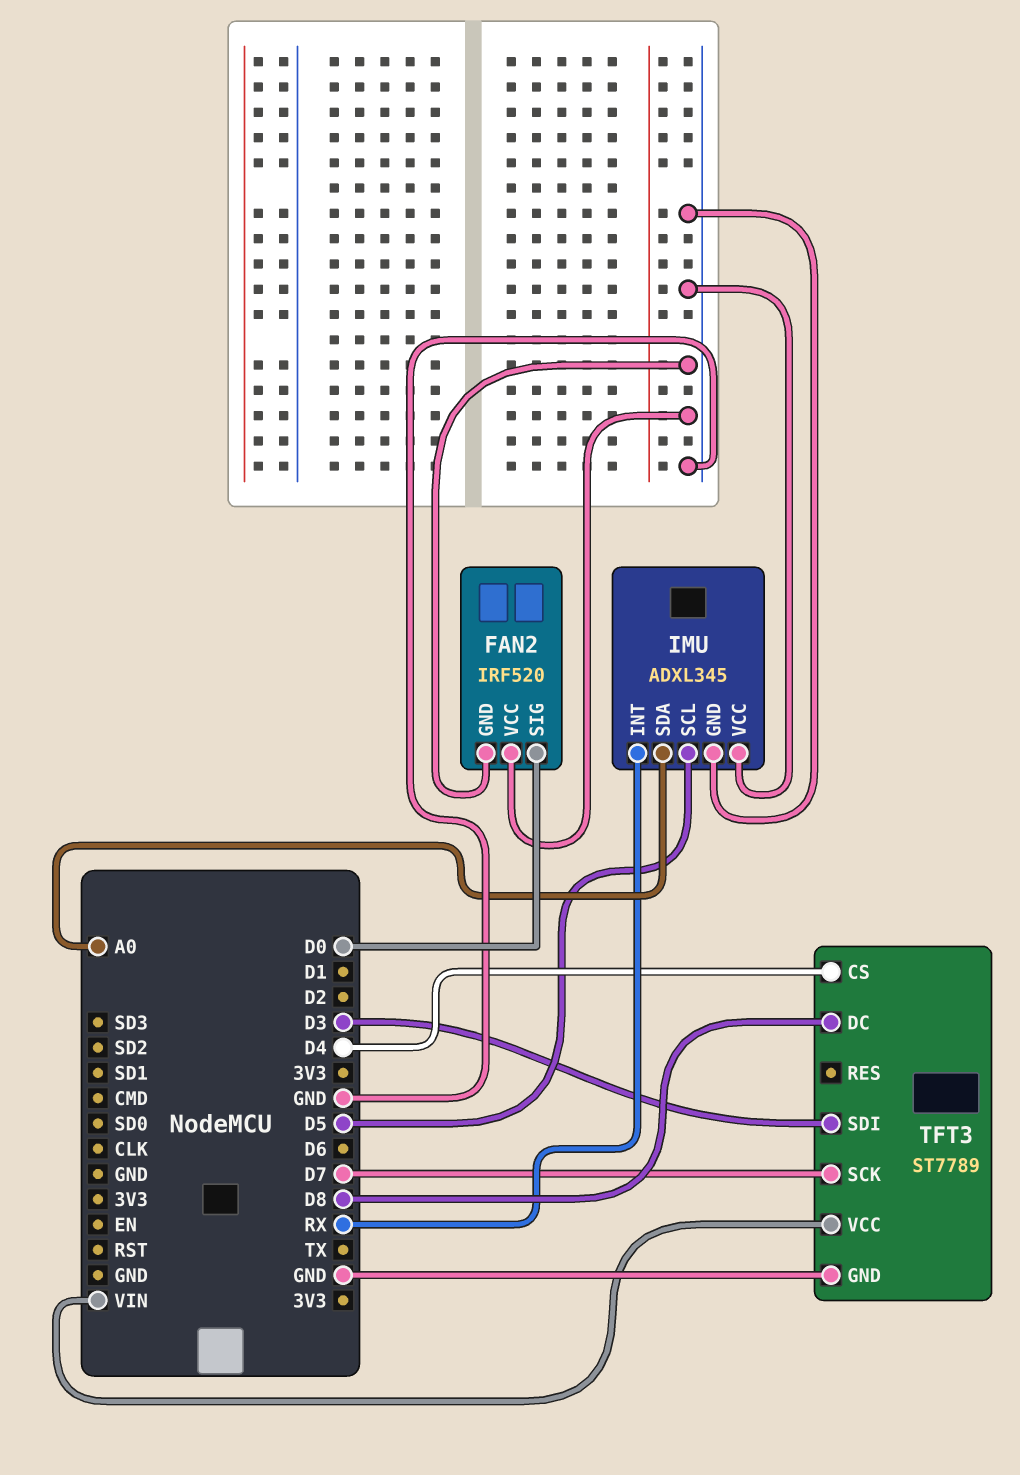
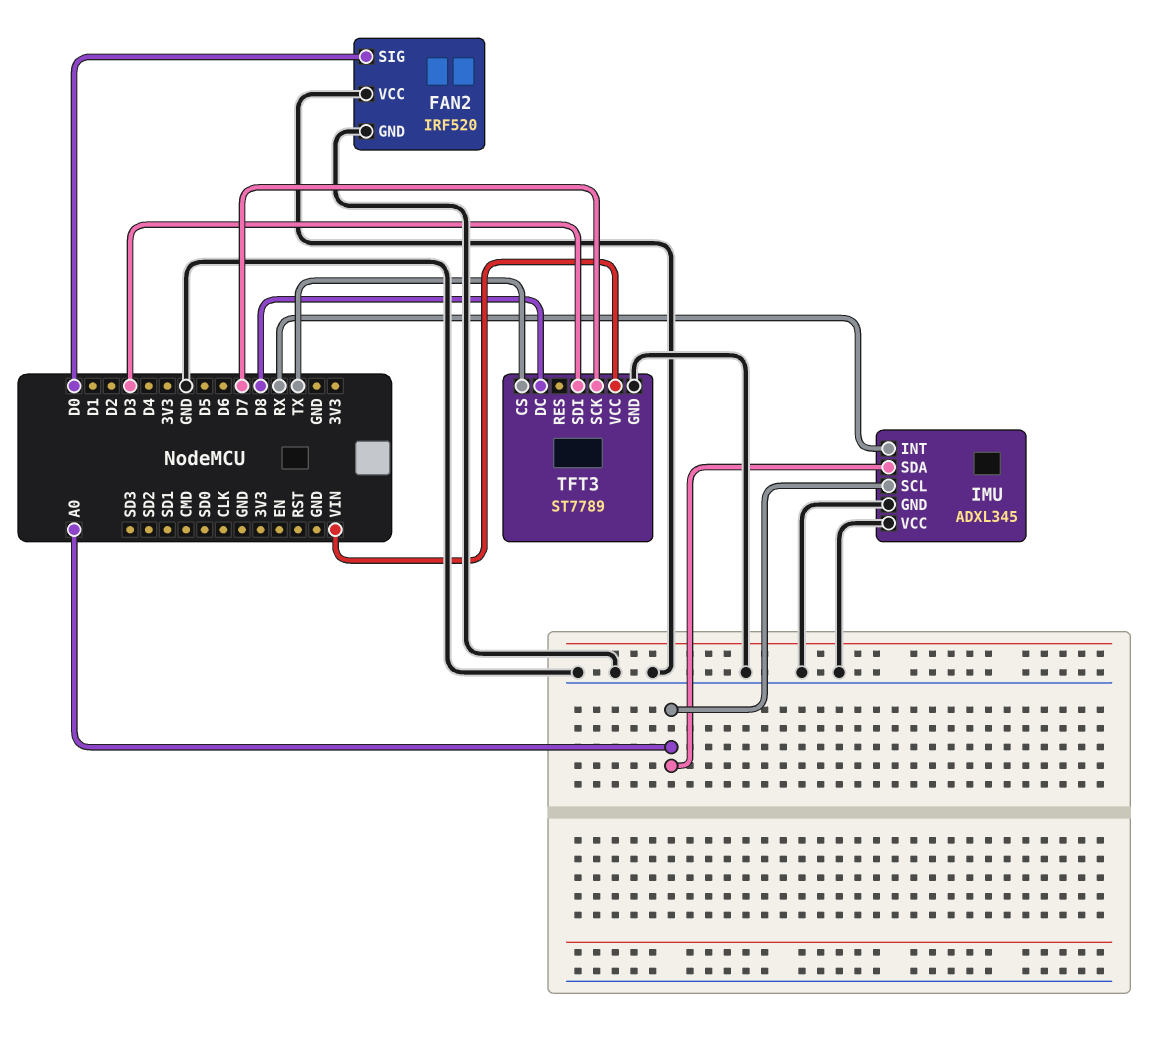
IMU pin SCL: D5 -> A0
TFT3 pin CS: D4 -> TX

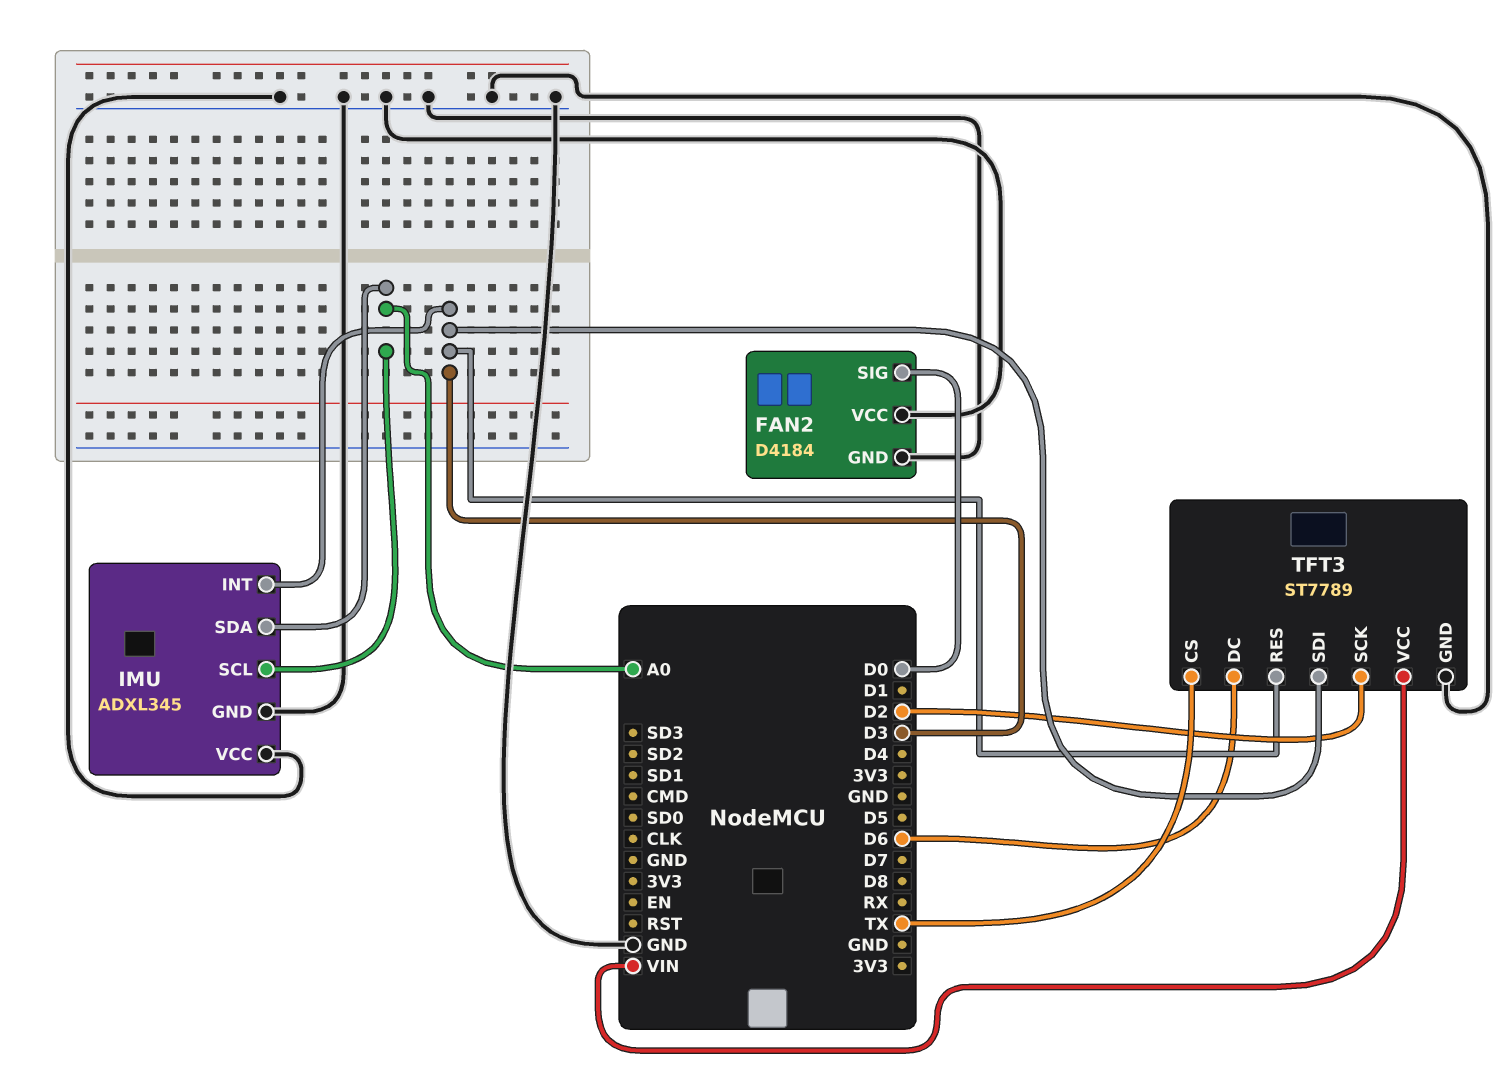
FAN2: IRF520 -> D4184
IMU pin INT: RX -> D3
TFT3 pin DC: D8 -> D6
TFT3 pin RES: none -> D3
TFT3 pin SCK: D7 -> D2

